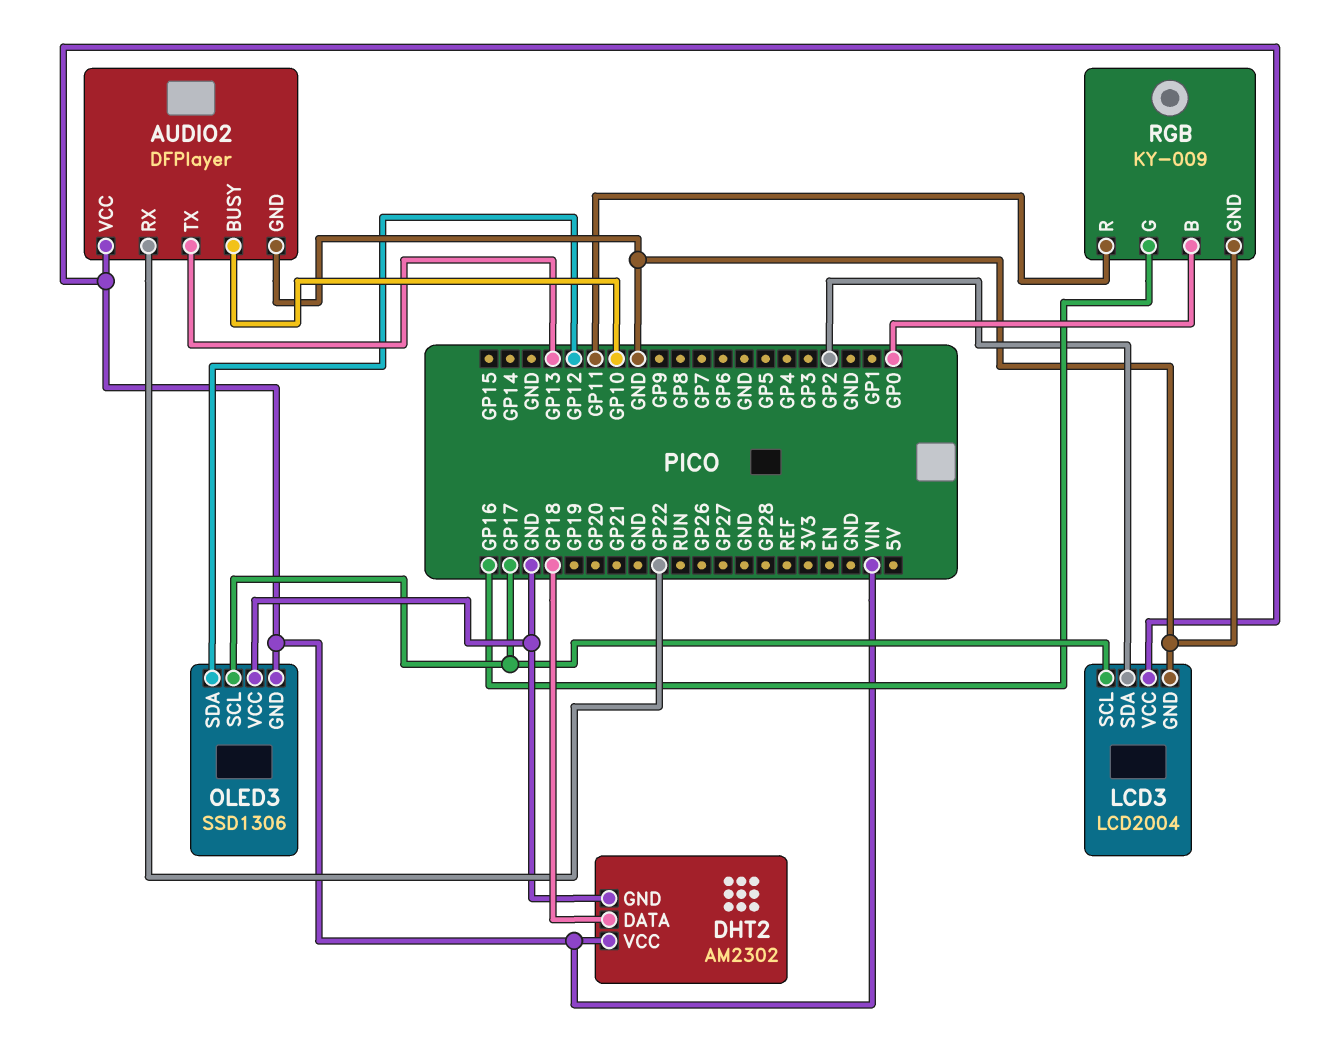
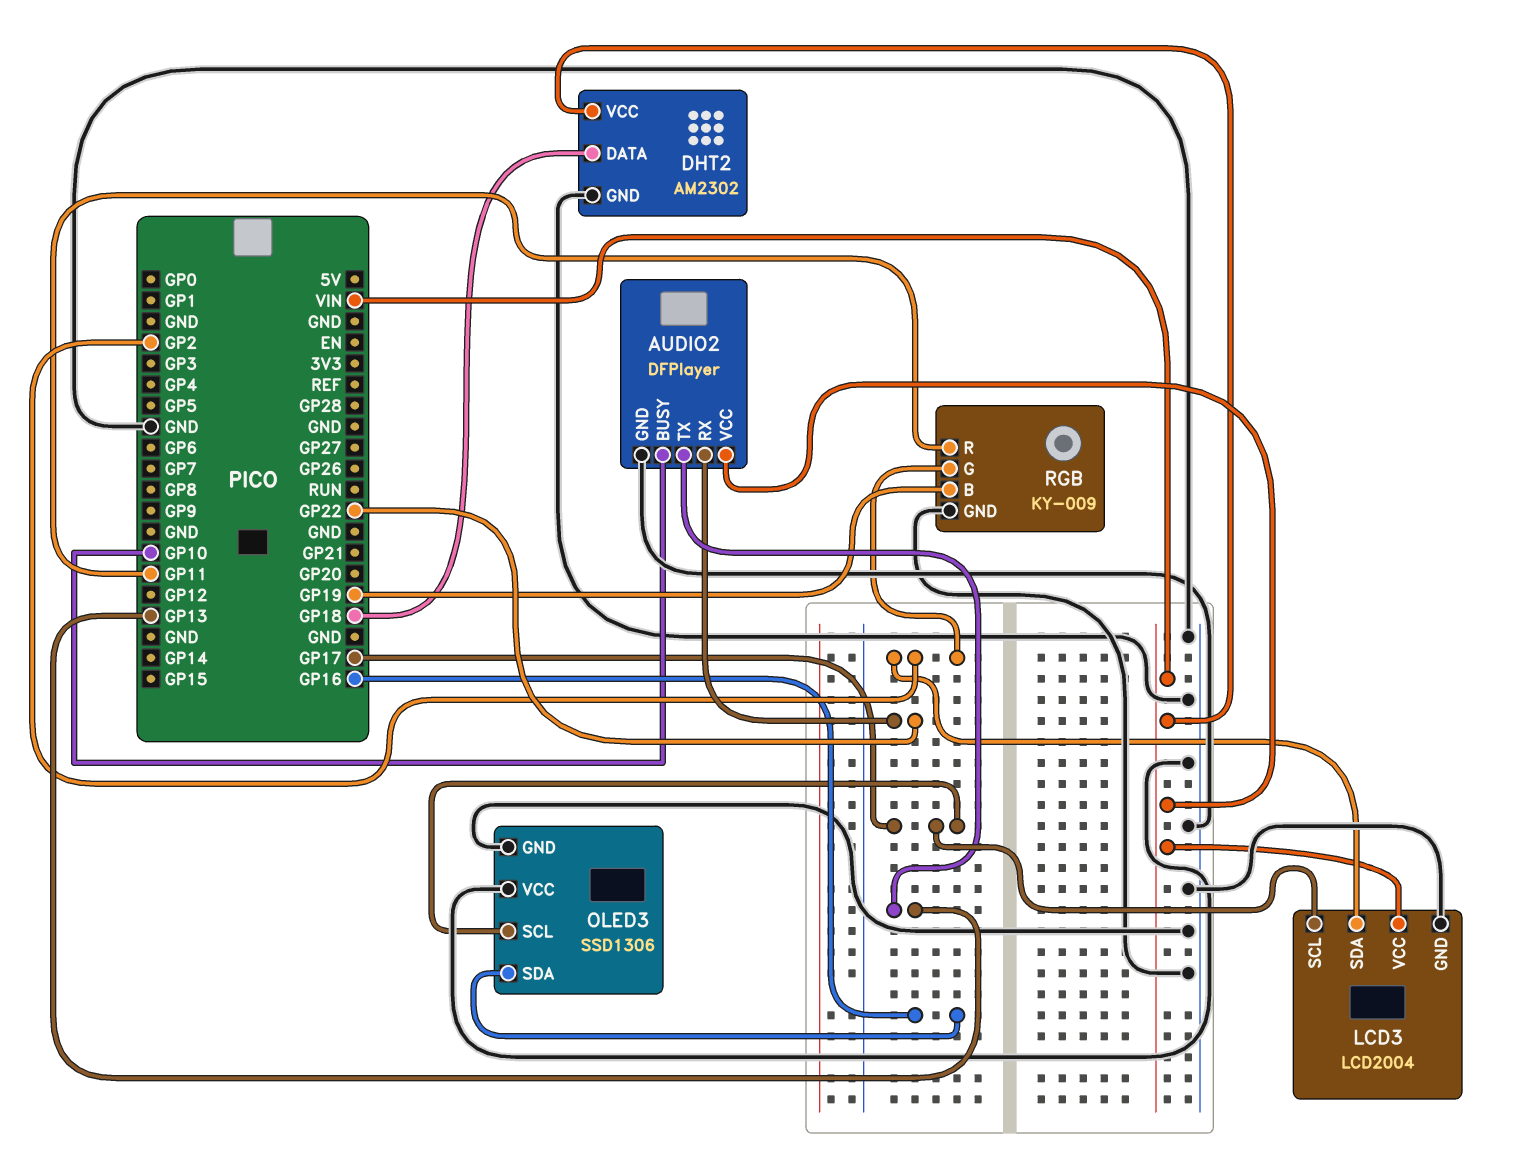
OLED3 pin GND: VIN -> GND
OLED3 pin SDA: GP12 -> GP16
RGB pin B: GP0 -> GP19
RGB pin G: GP16 -> GP2

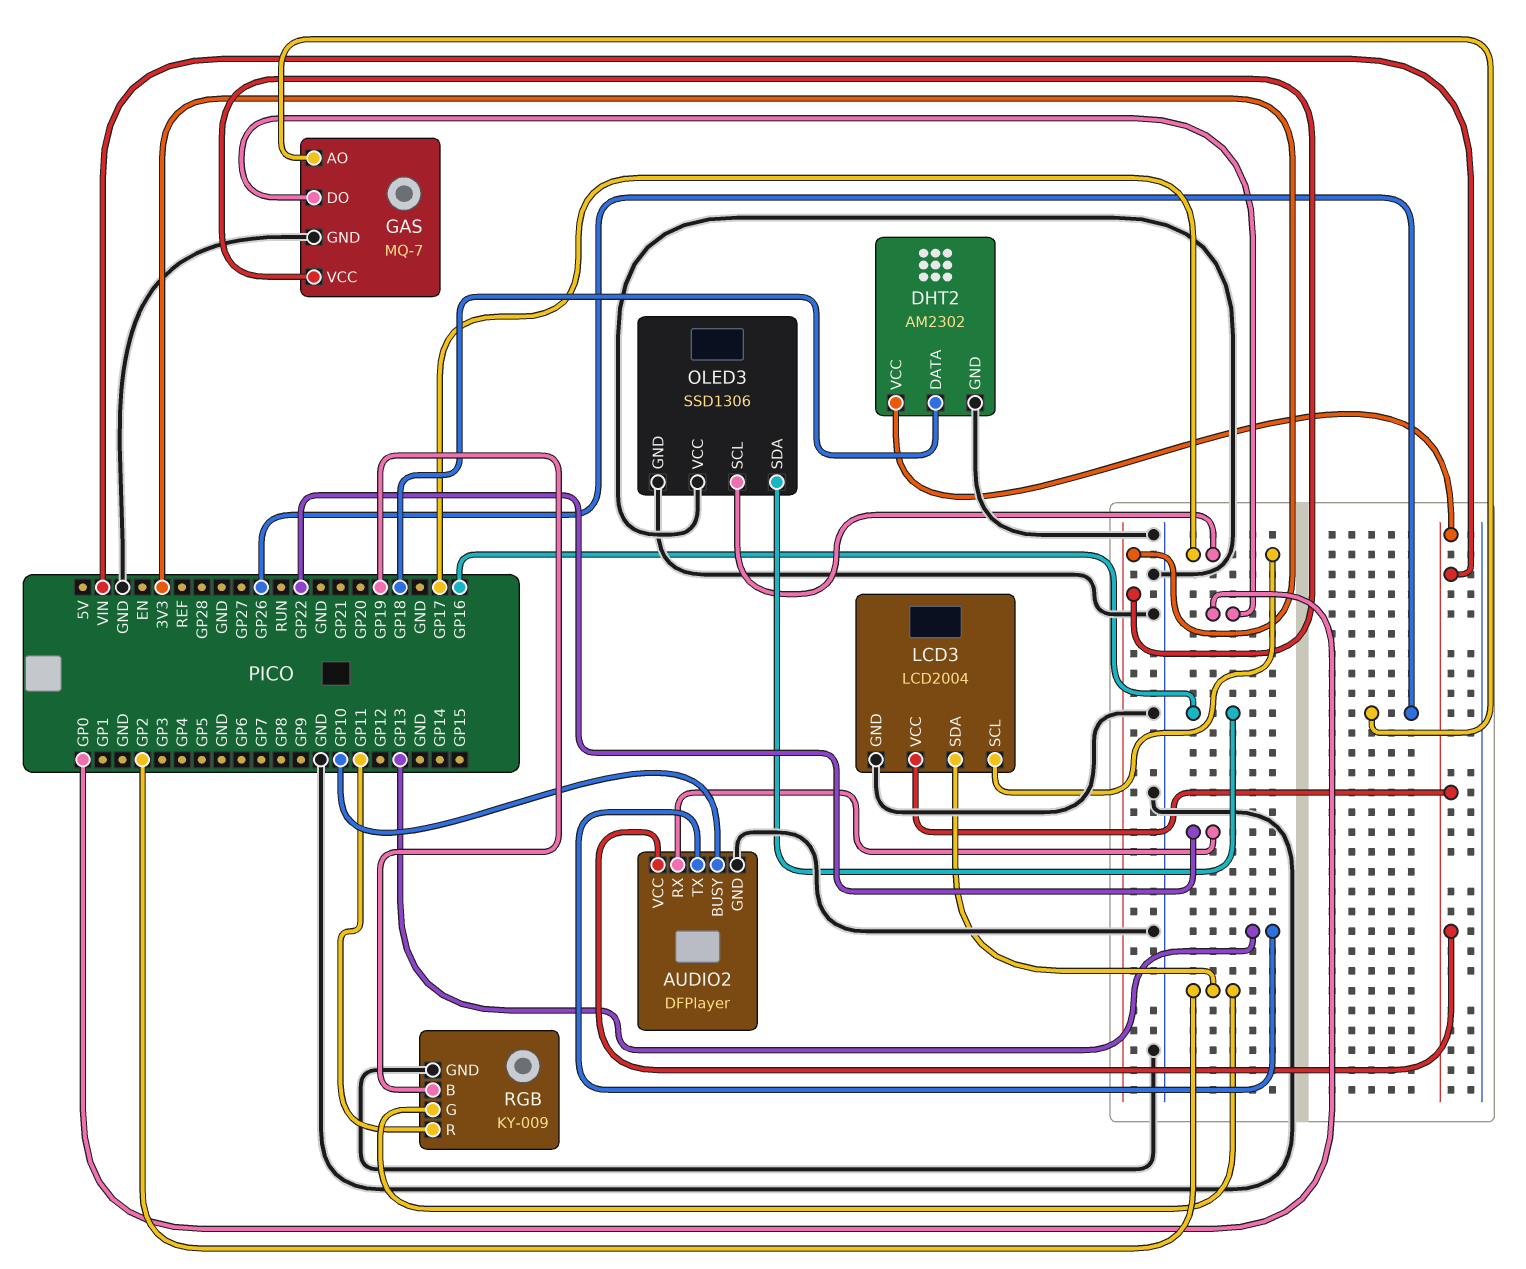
GAS: none -> MQ-7
GAS pin AO: none -> GP26
GAS pin DO: none -> GP0
GAS pin GND: none -> GND
GAS pin VCC: none -> 3V3

